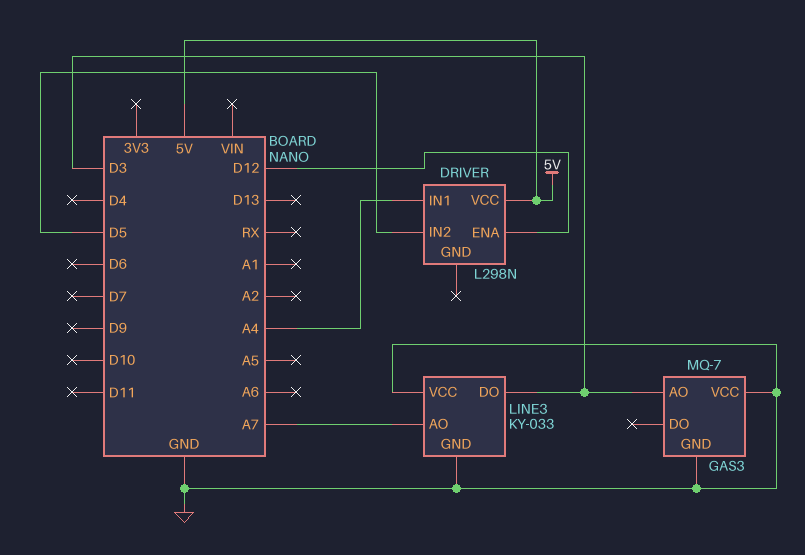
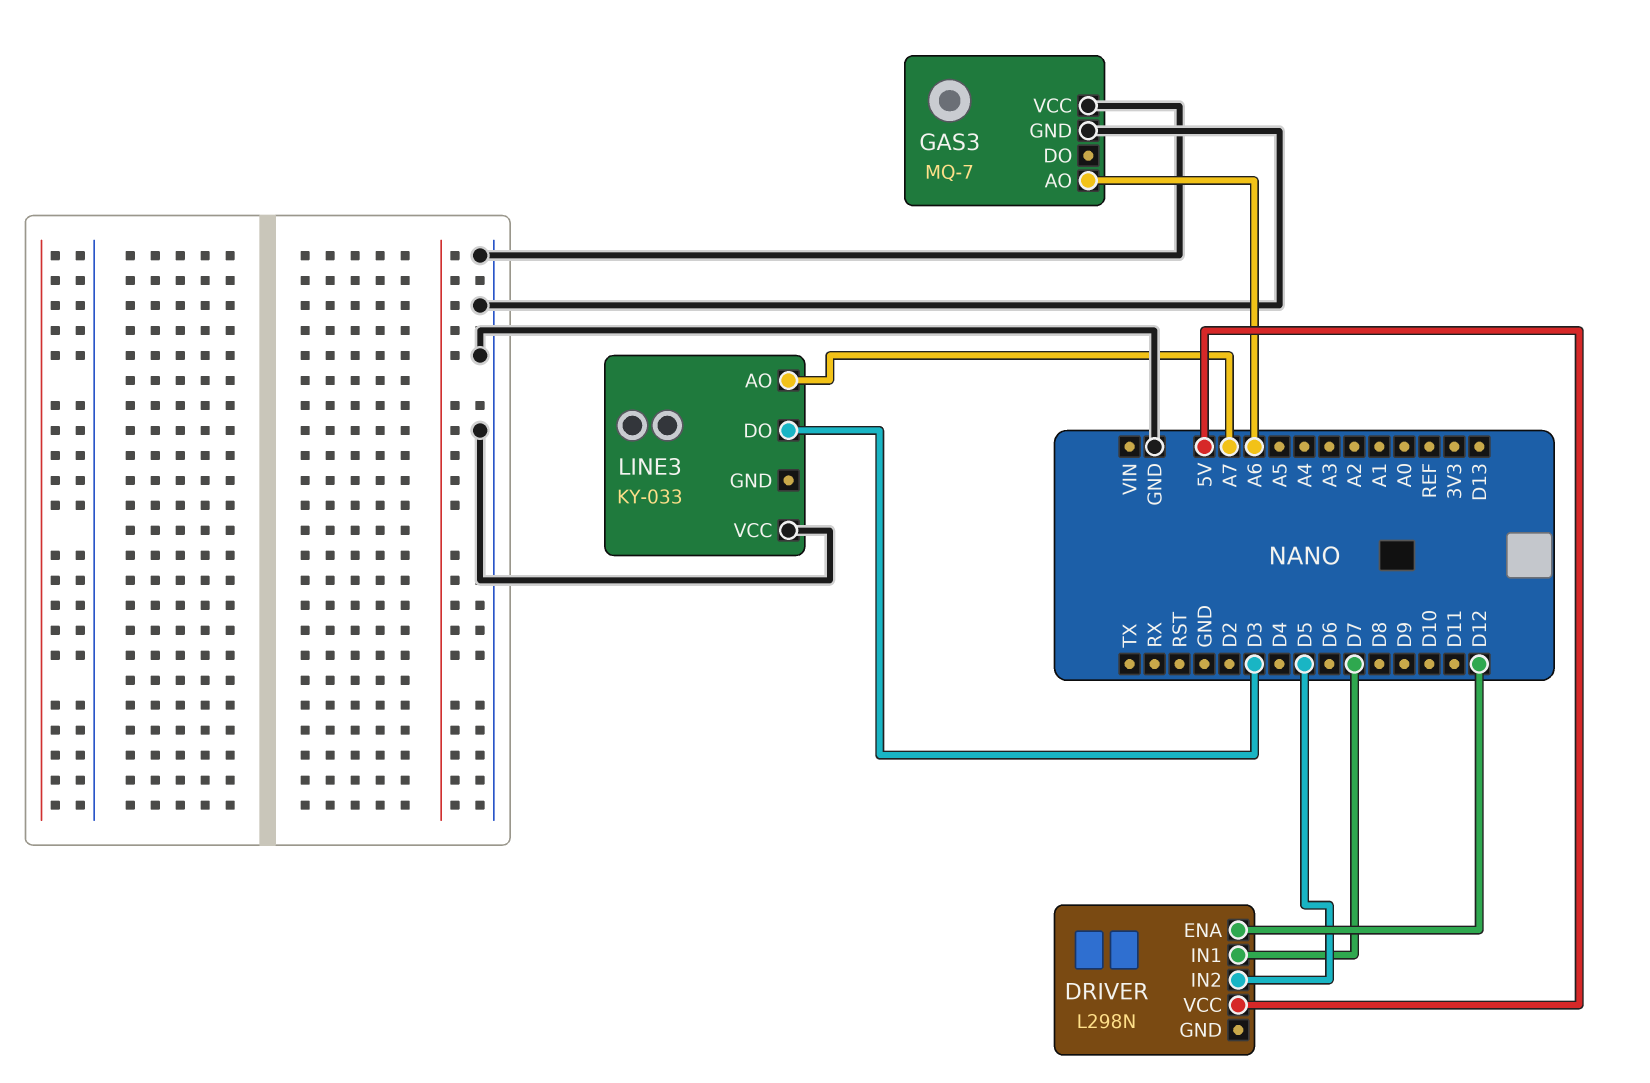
DRIVER pin IN1: A4 -> D7
GAS3 pin AO: D3 -> A6
LINE3 pin GND: GND -> none

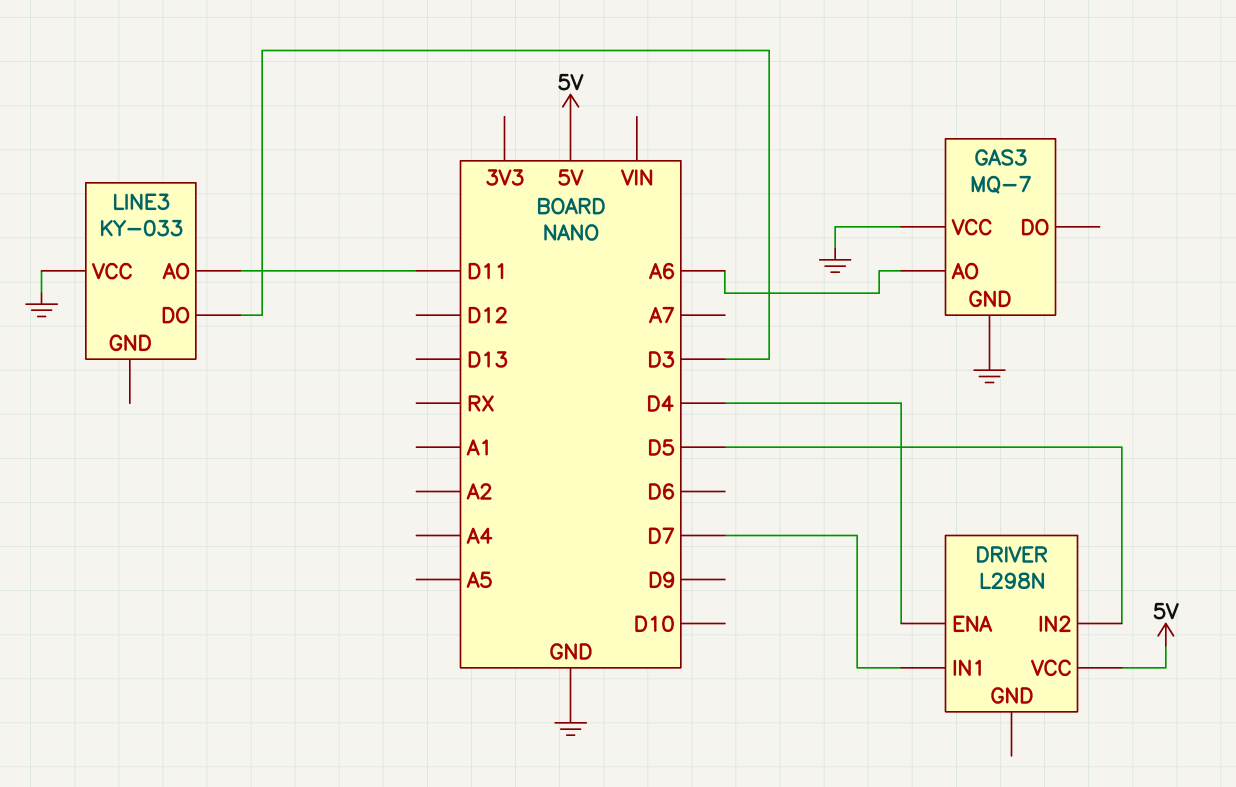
DRIVER pin ENA: D12 -> D4
LINE3 pin AO: A7 -> D11

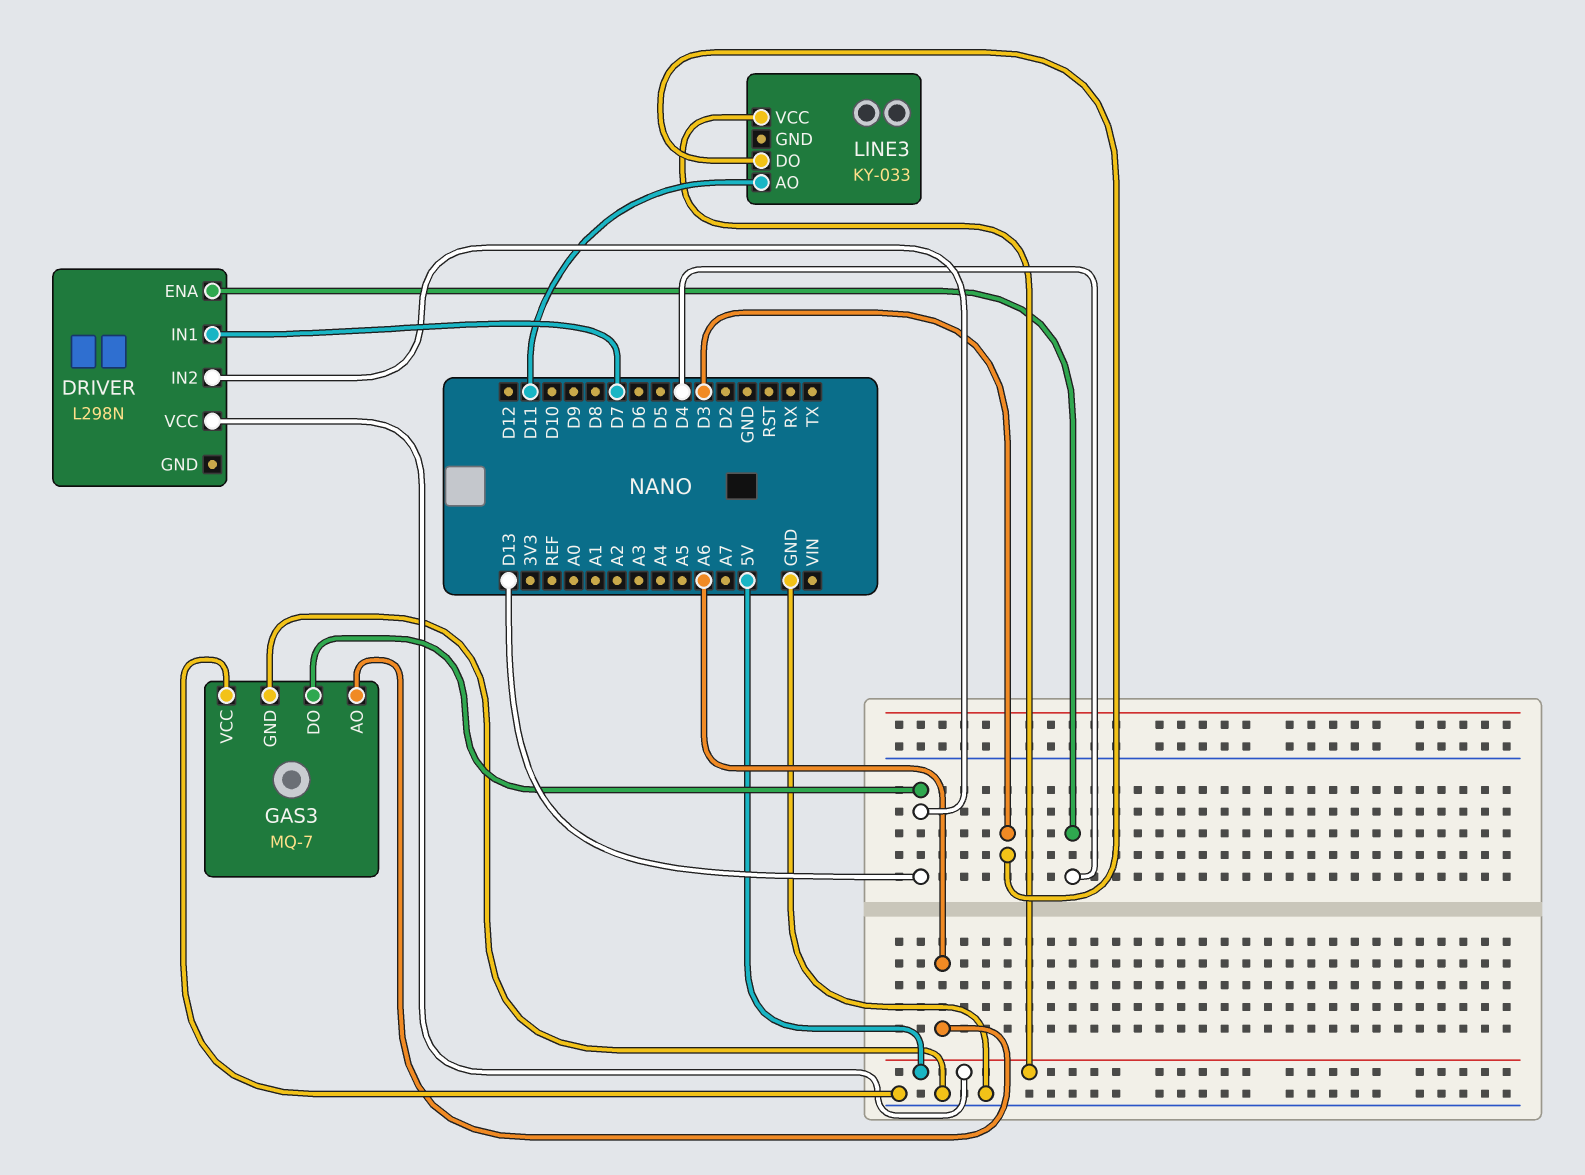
DRIVER pin IN2: D5 -> D13
GAS3 pin DO: none -> D13
LINE3 pin VCC: GND -> 5V

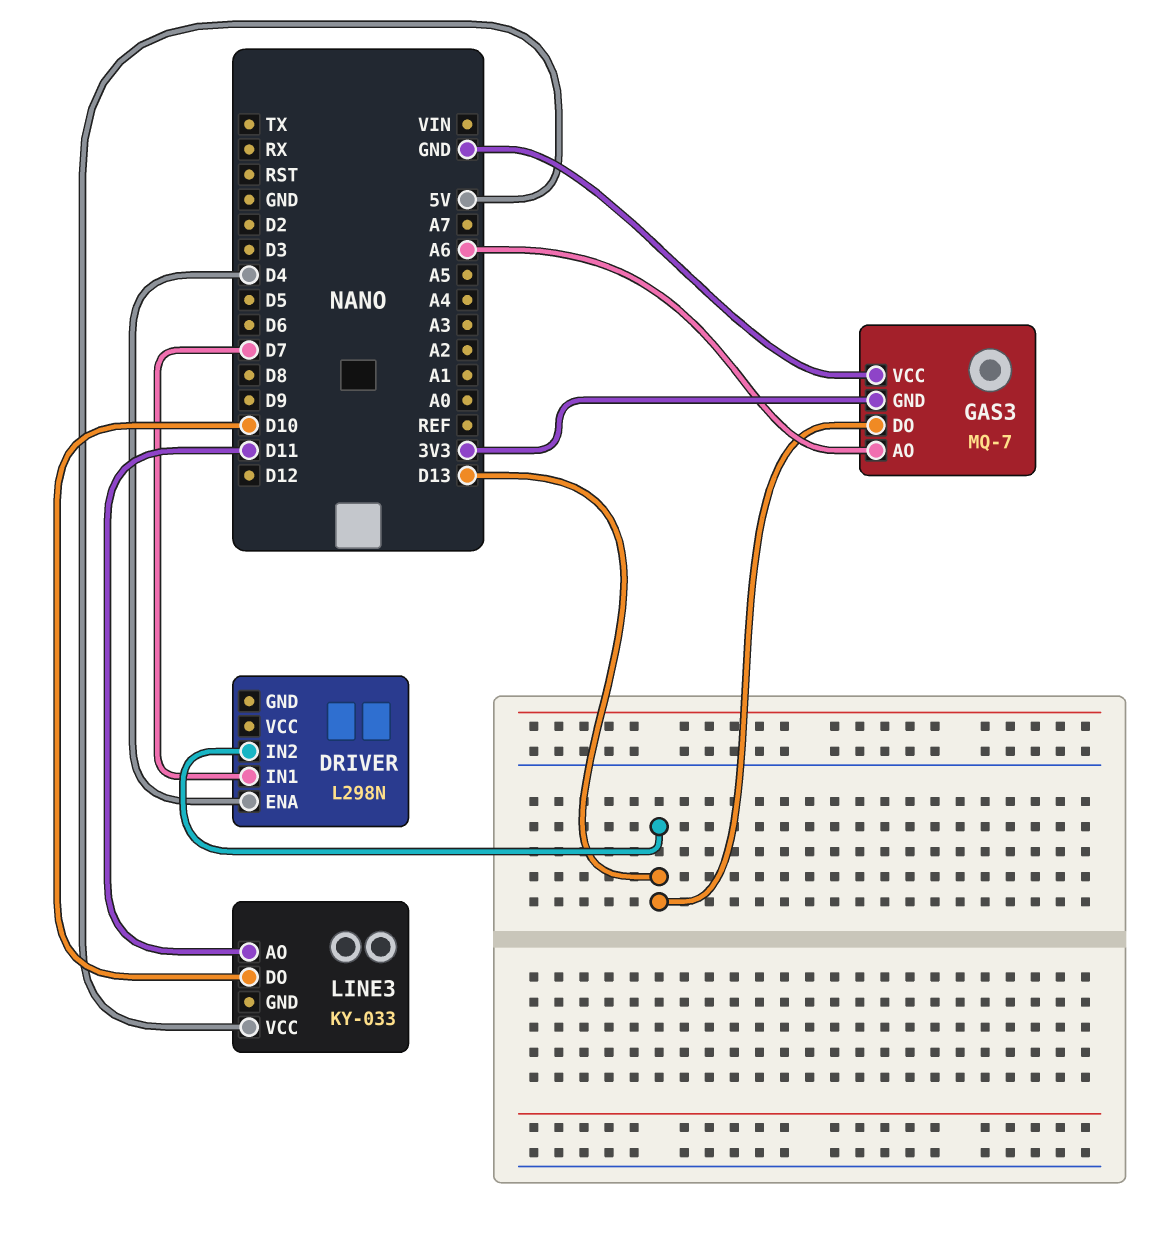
DRIVER pin VCC: 5V -> none
GAS3 pin GND: GND -> 3V3
LINE3 pin DO: D3 -> D10

